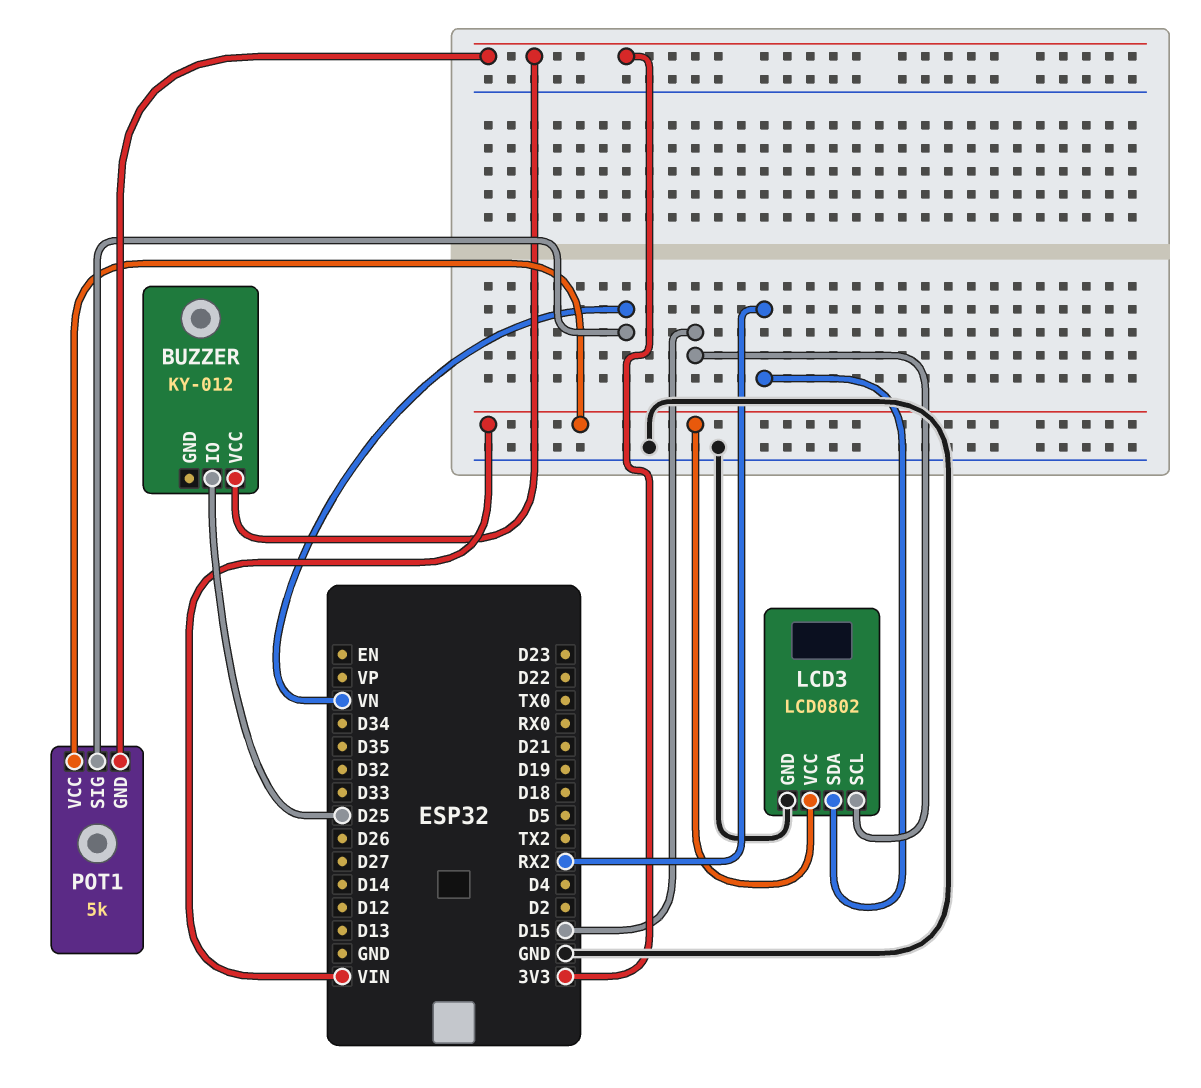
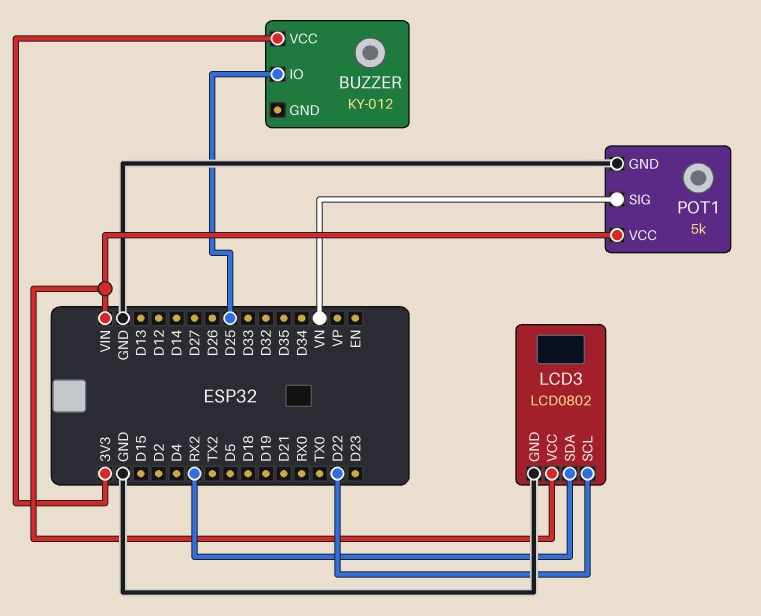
LCD3 pin SCL: D15 -> D22
POT1 pin GND: 3V3 -> GND

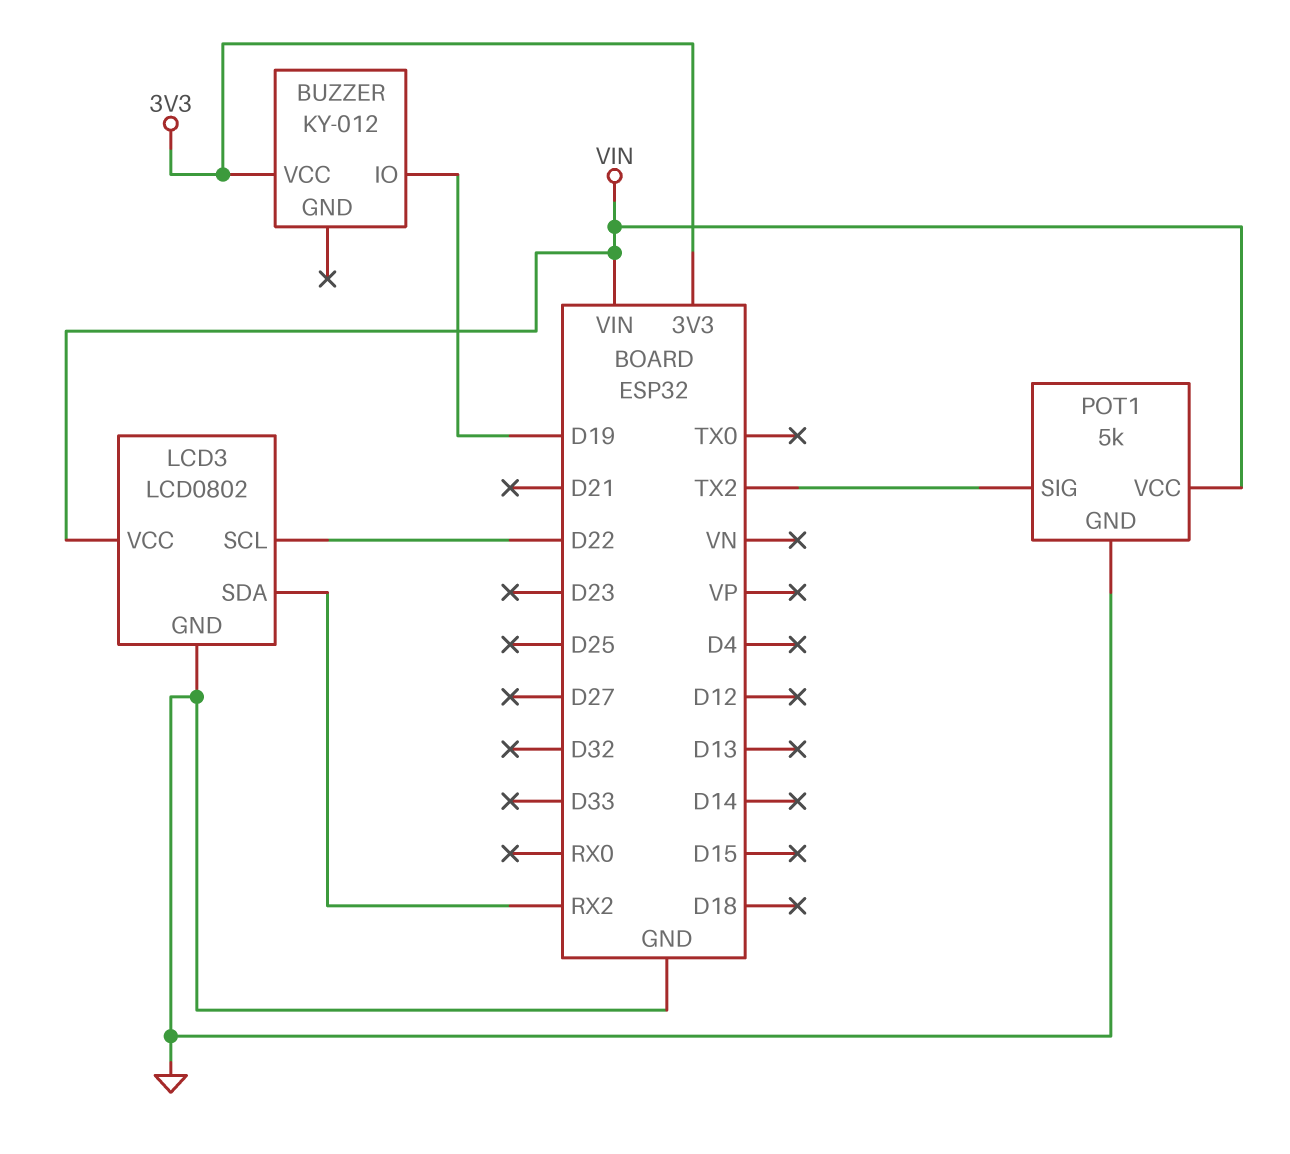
BUZZER pin IO: D25 -> D19
POT1 pin SIG: VN -> TX2

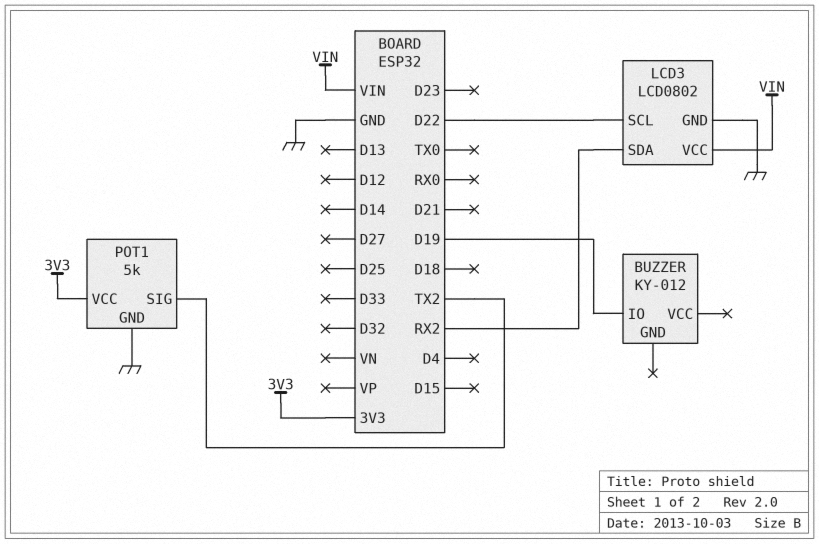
BUZZER pin VCC: 3V3 -> none
POT1 pin VCC: VIN -> 3V3

